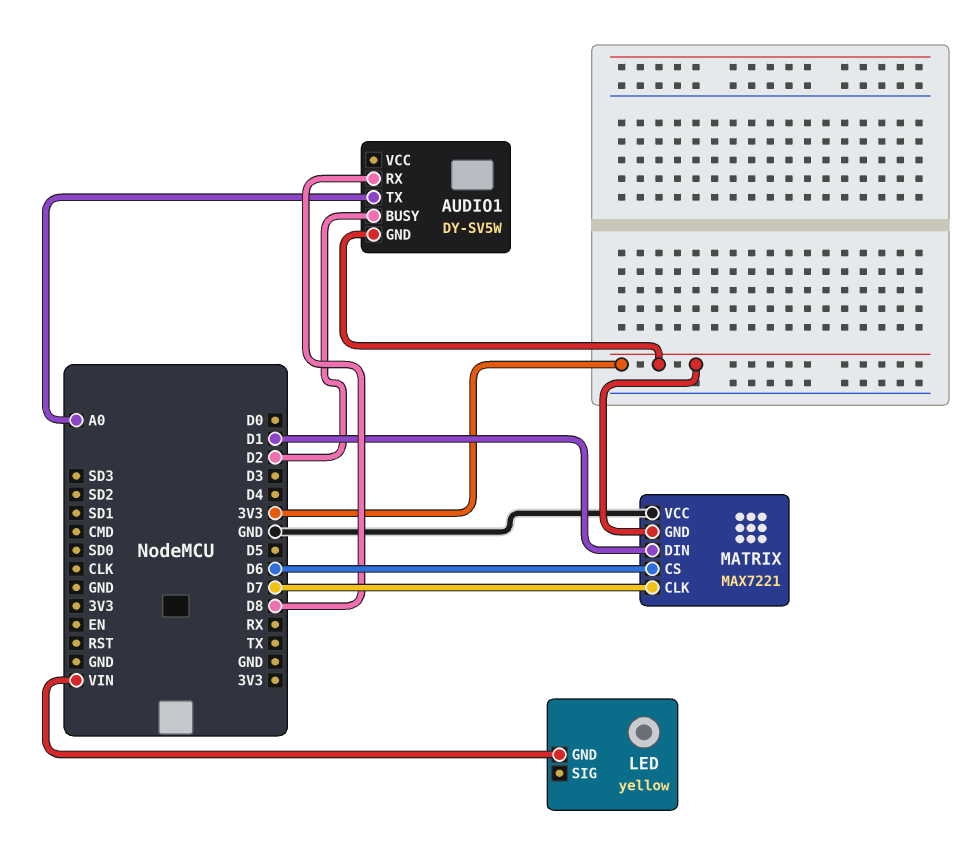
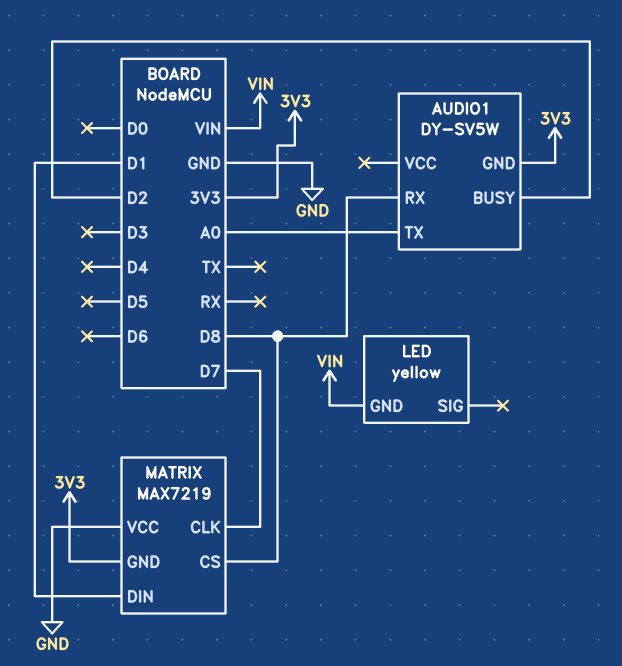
MATRIX: MAX7221 -> MAX7219
MATRIX pin CS: D6 -> D8

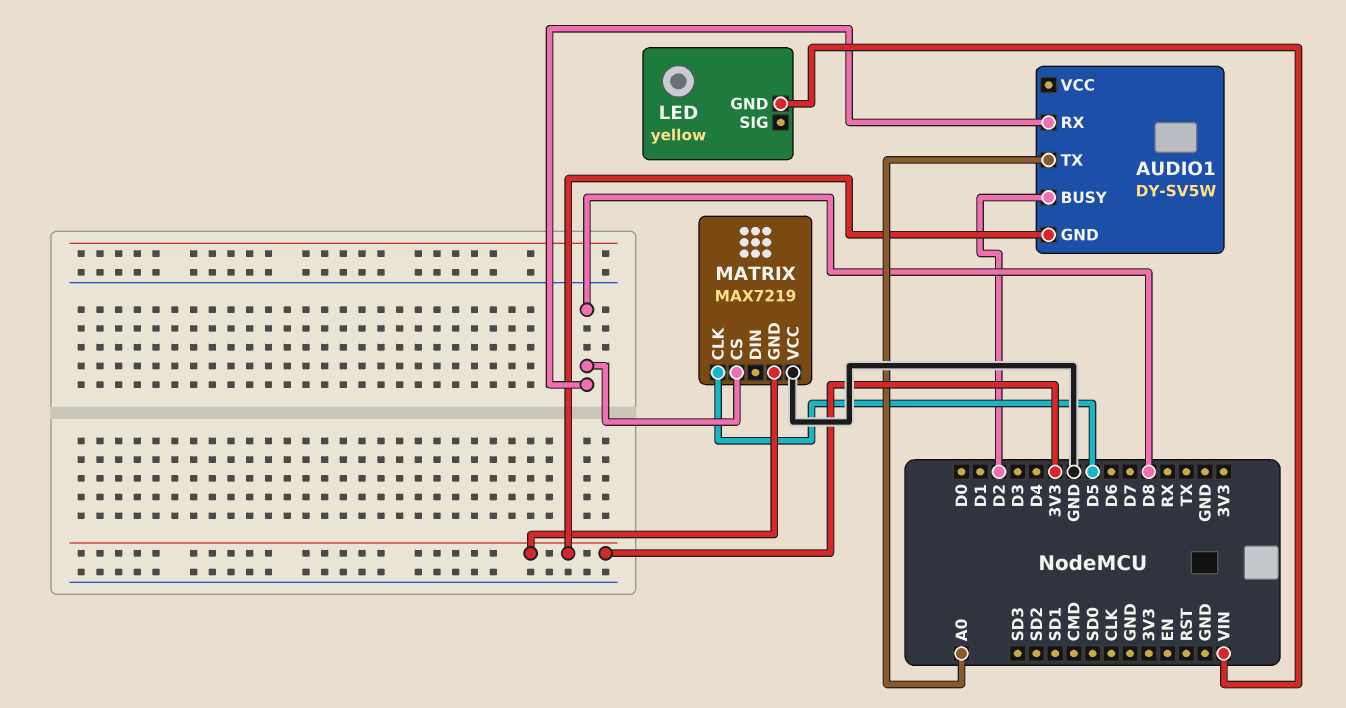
MATRIX pin CLK: D7 -> D5
MATRIX pin DIN: D1 -> none

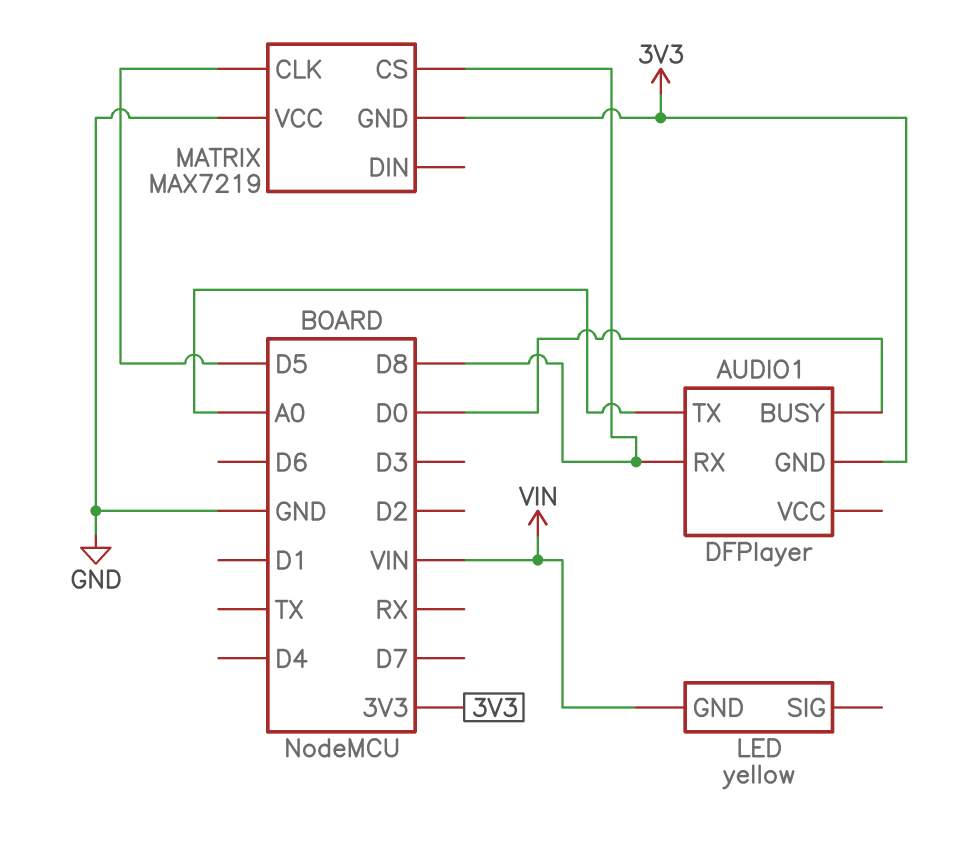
AUDIO1: DY-SV5W -> DFPlayer
AUDIO1 pin BUSY: D2 -> D0

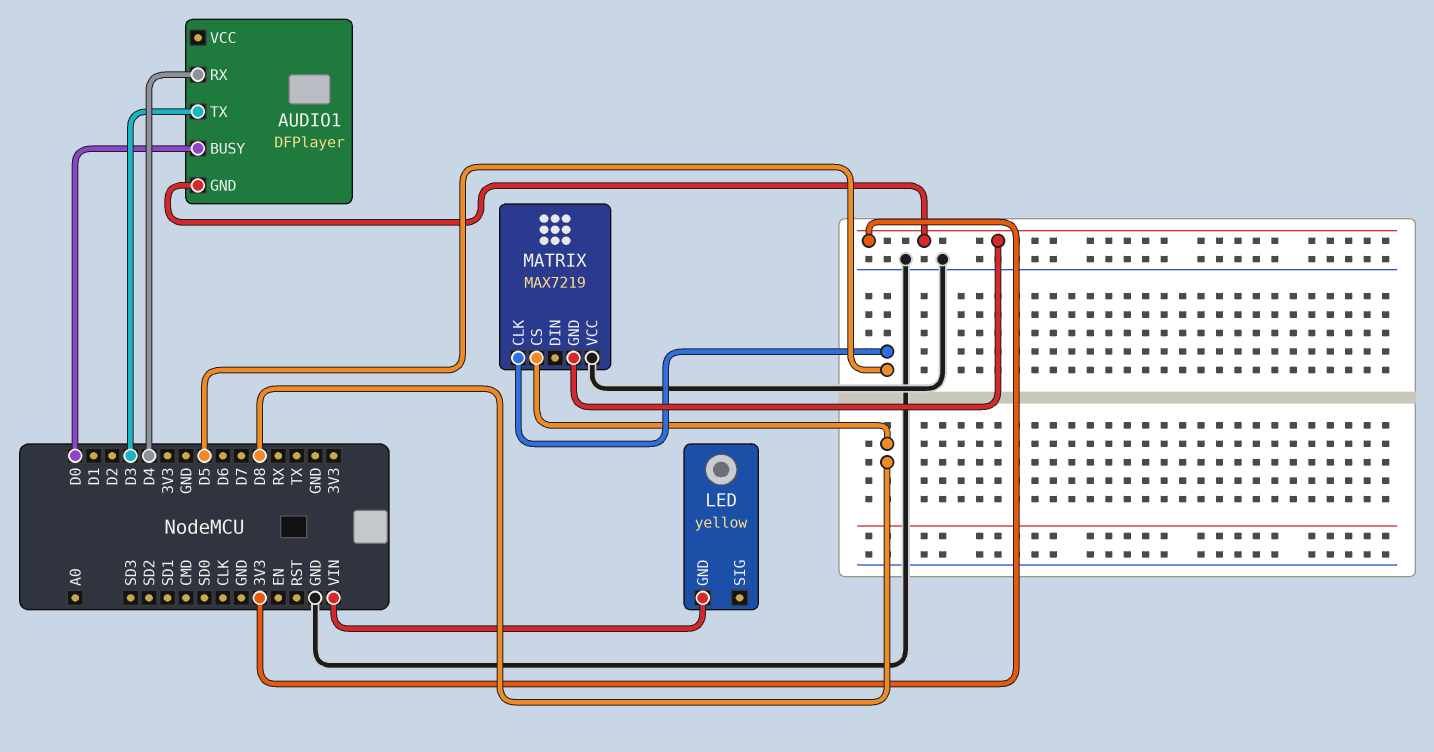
AUDIO1 pin RX: D8 -> D4
AUDIO1 pin TX: A0 -> D3

